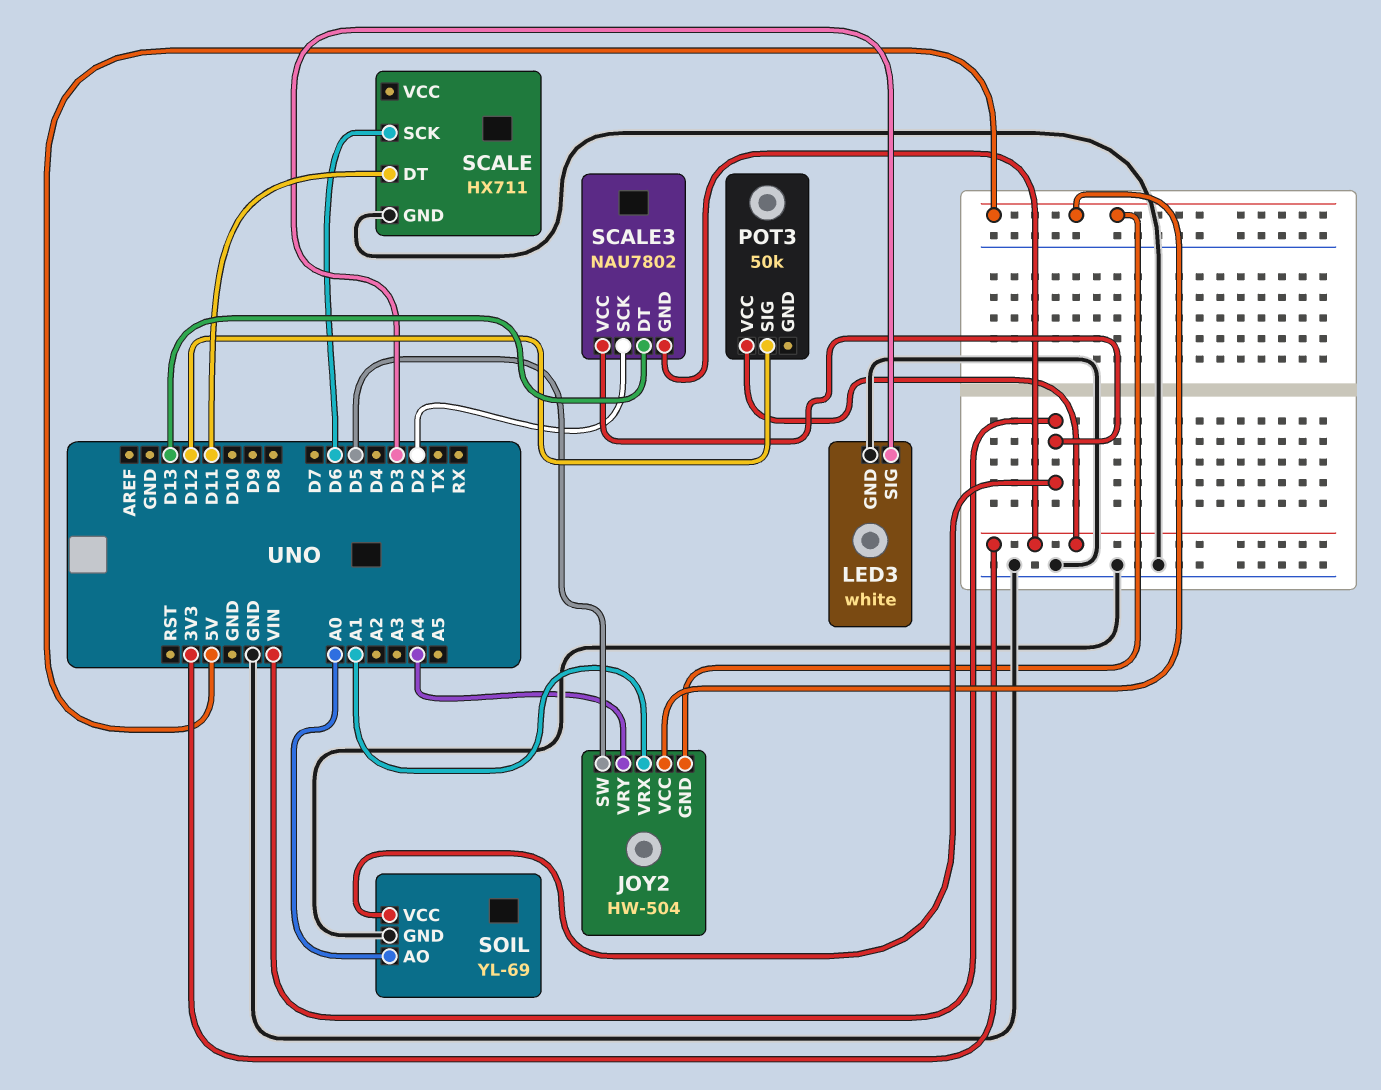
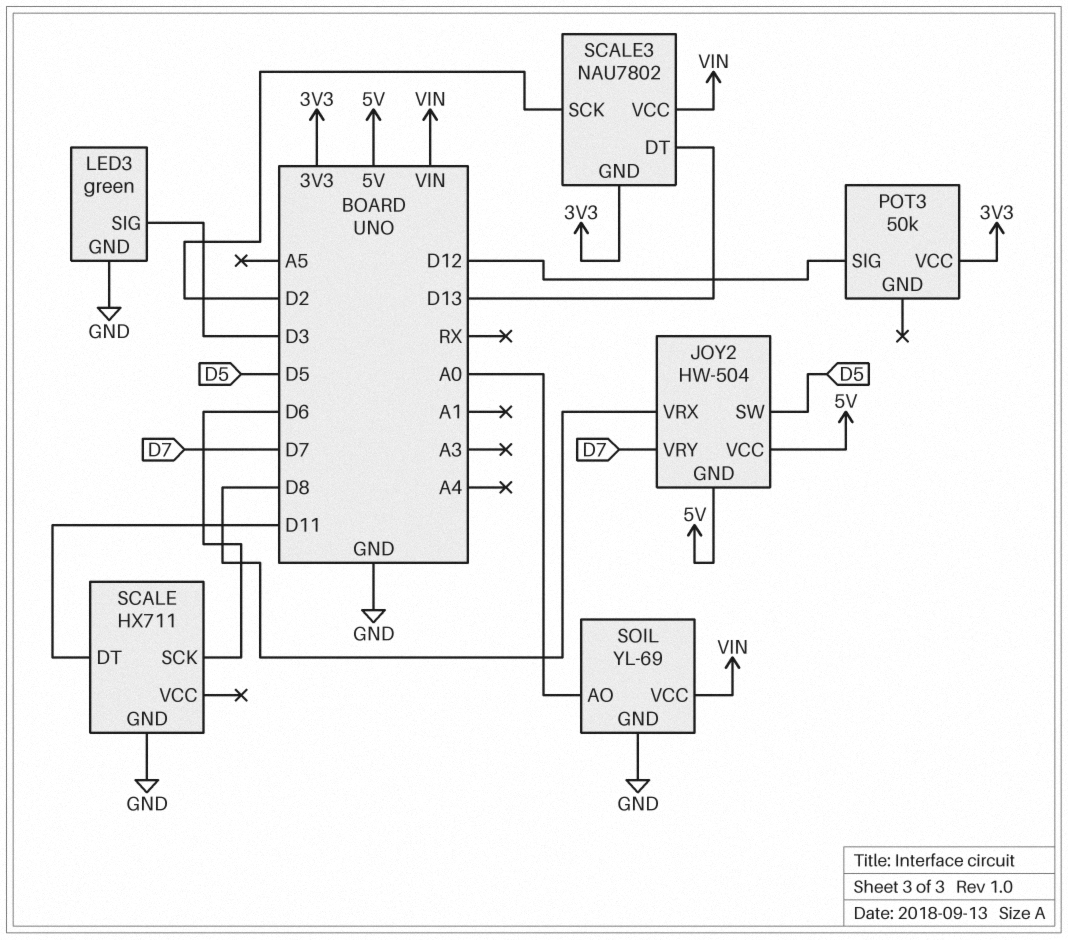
JOY2 pin VRX: A1 -> D8
JOY2 pin VRY: A4 -> D7
LED3: white -> green

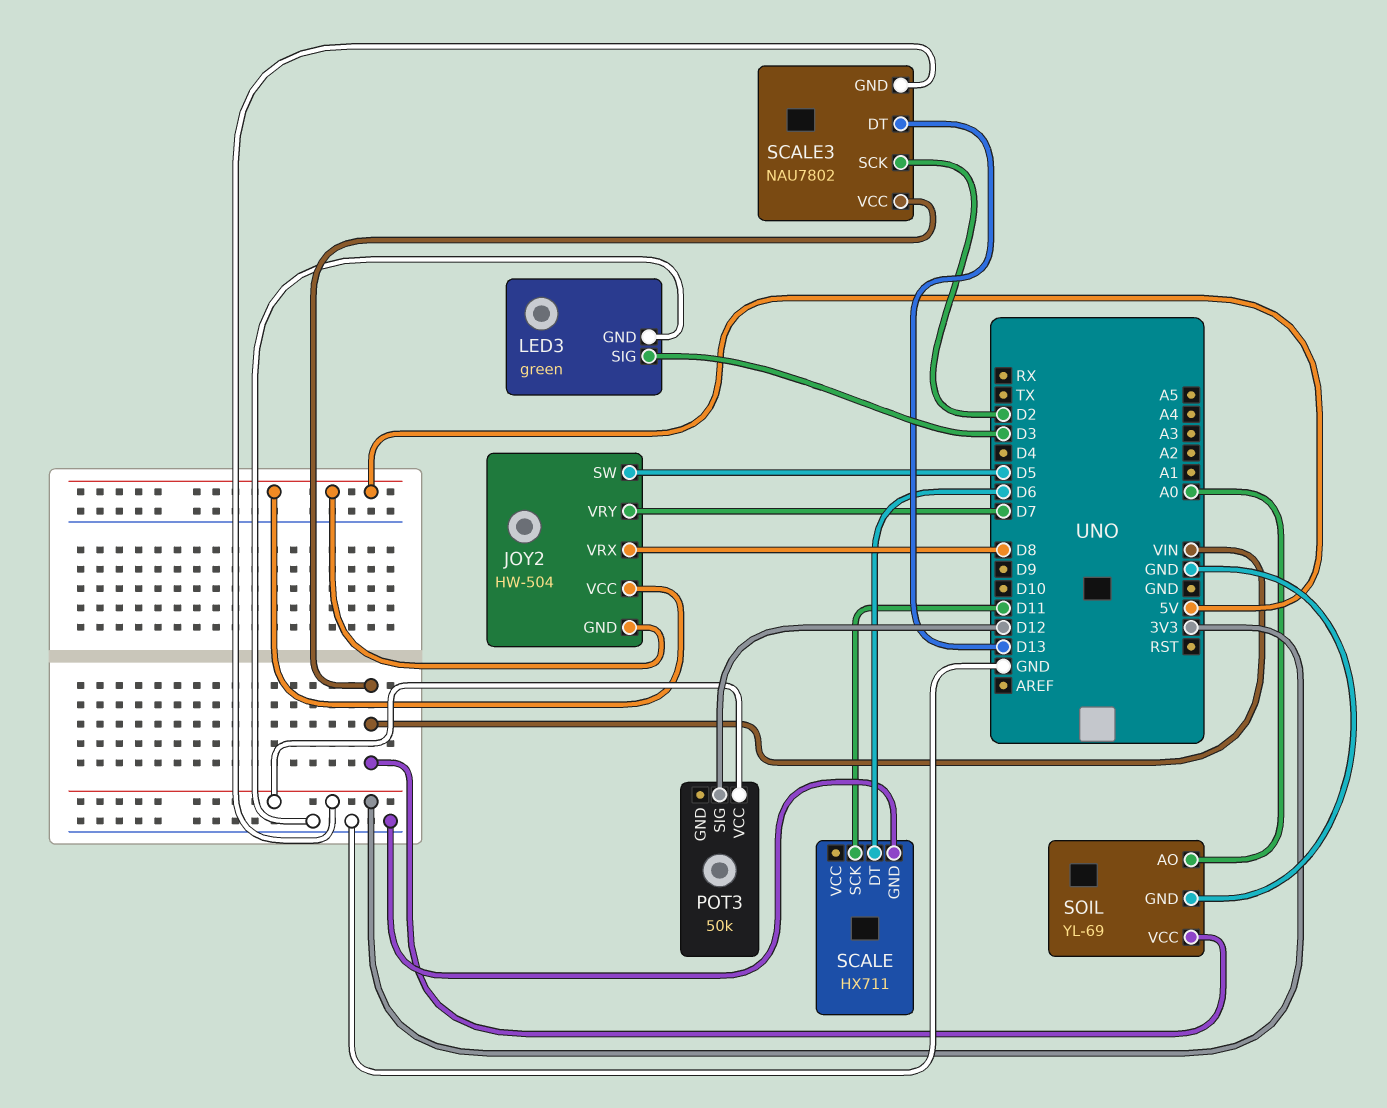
SCALE pin DT: D11 -> D6
SCALE pin SCK: D6 -> D11

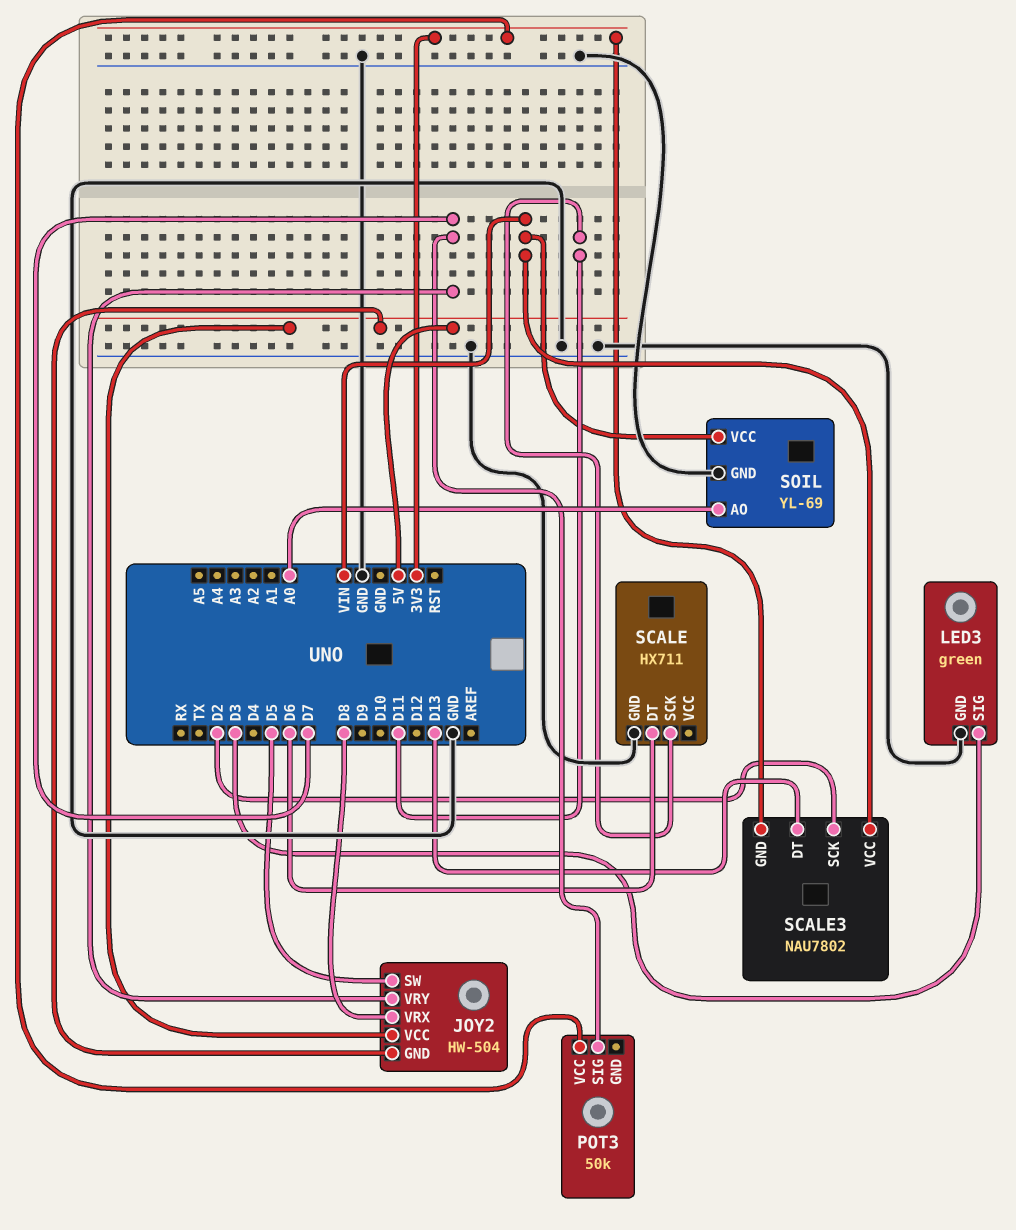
POT3 pin SIG: D12 -> D7

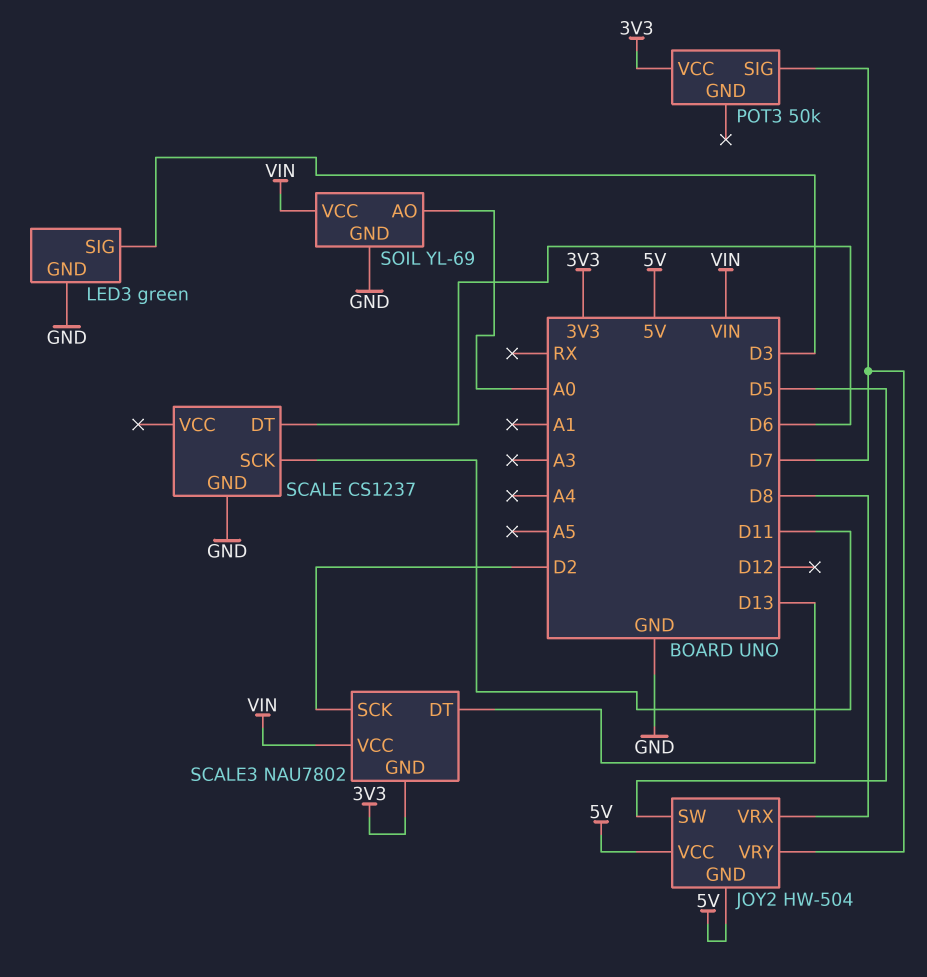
SCALE: HX711 -> CS1237

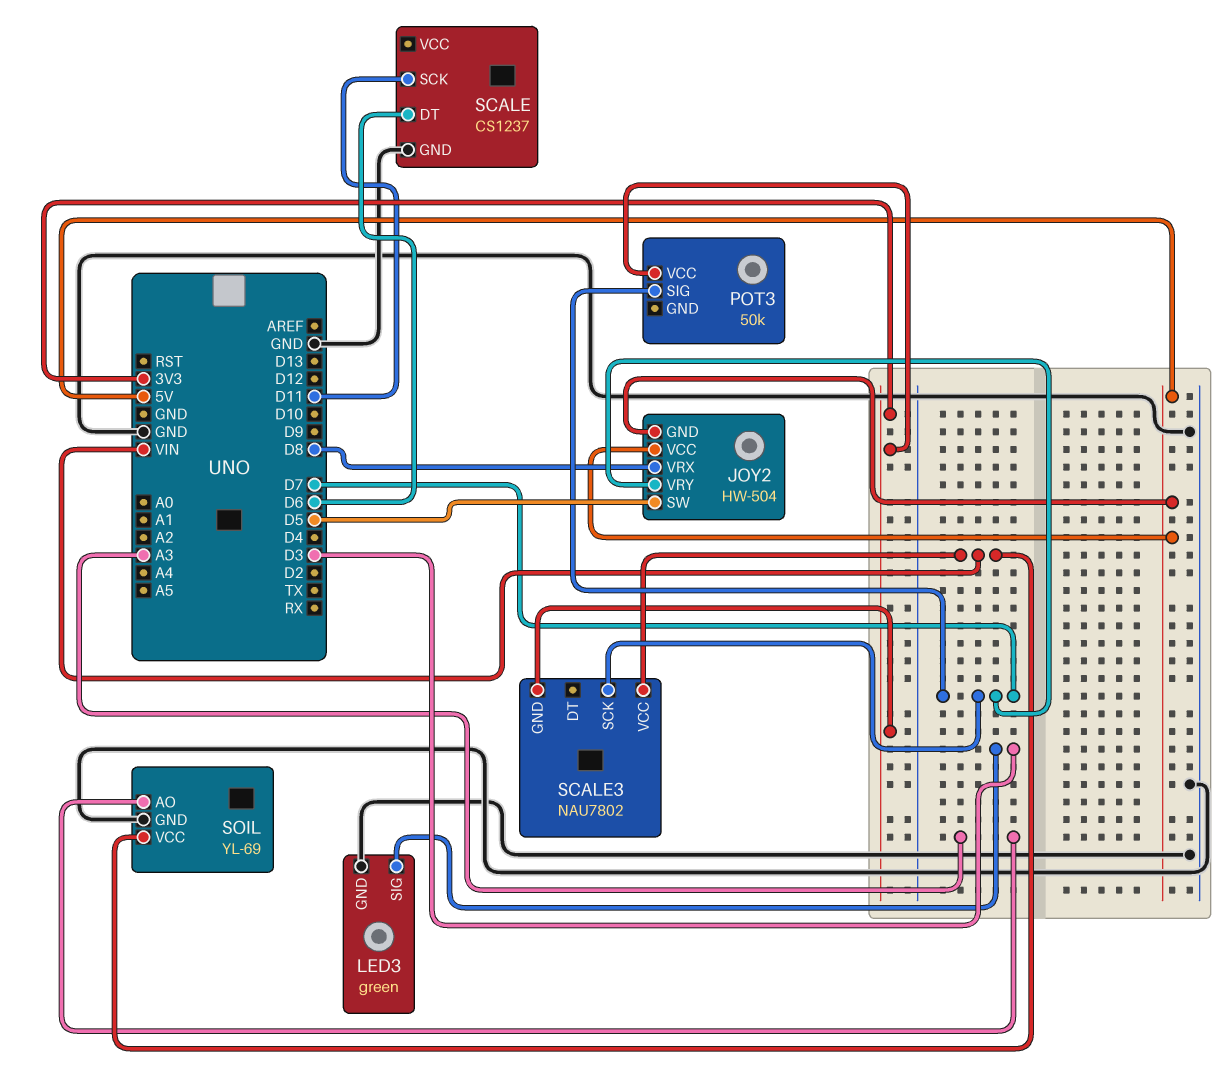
SCALE3 pin DT: D13 -> none
SCALE3 pin SCK: D2 -> D7
SOIL pin AO: A0 -> A3

